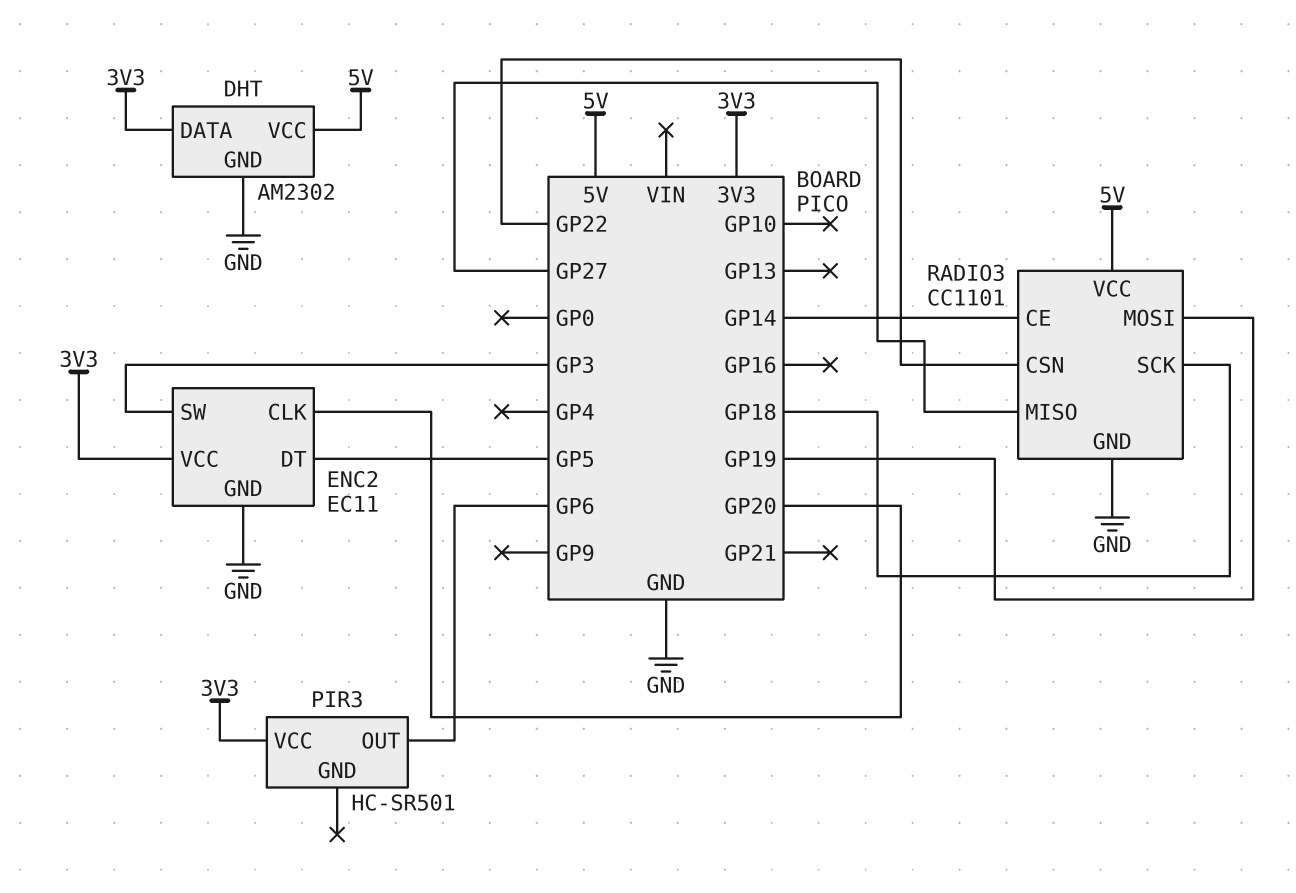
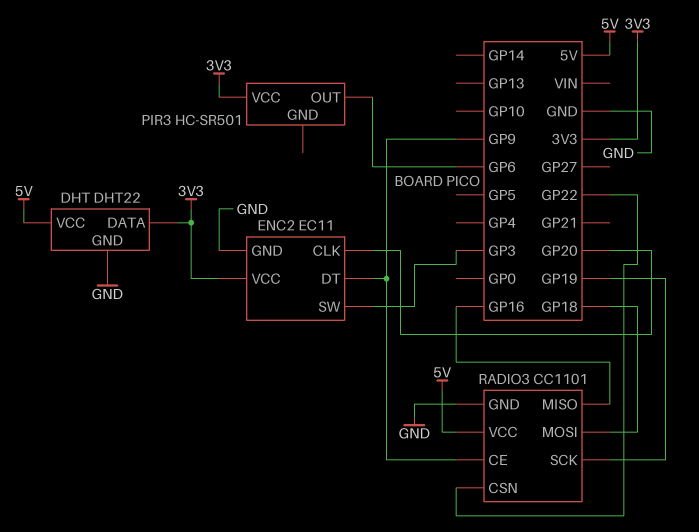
DHT: AM2302 -> DHT22
ENC2 pin DT: GP5 -> GP9
RADIO3 pin CE: GP14 -> GP9
RADIO3 pin MISO: GP27 -> GP16
RADIO3 pin MOSI: GP19 -> GP18
RADIO3 pin SCK: GP18 -> GP19

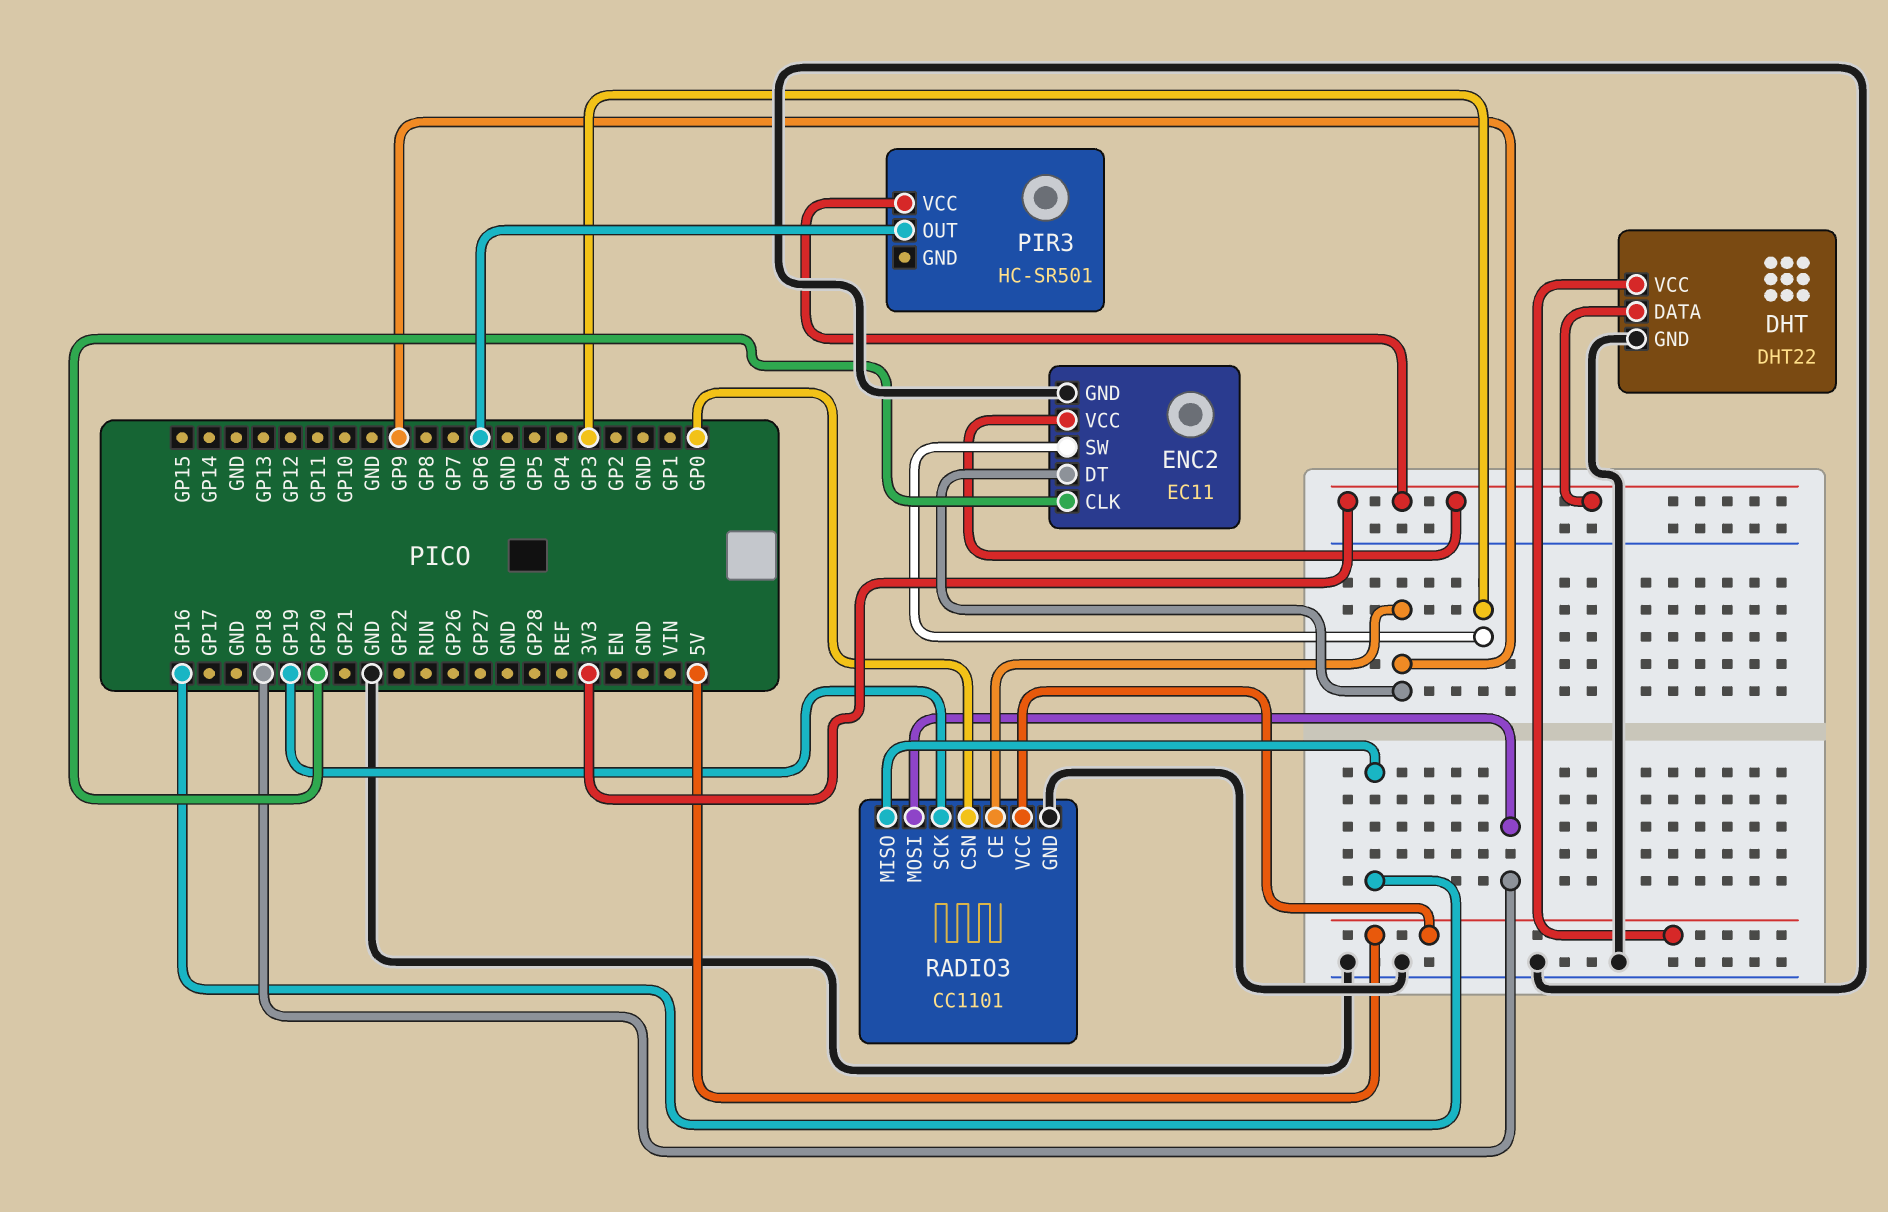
RADIO3 pin CSN: GP22 -> GP0

